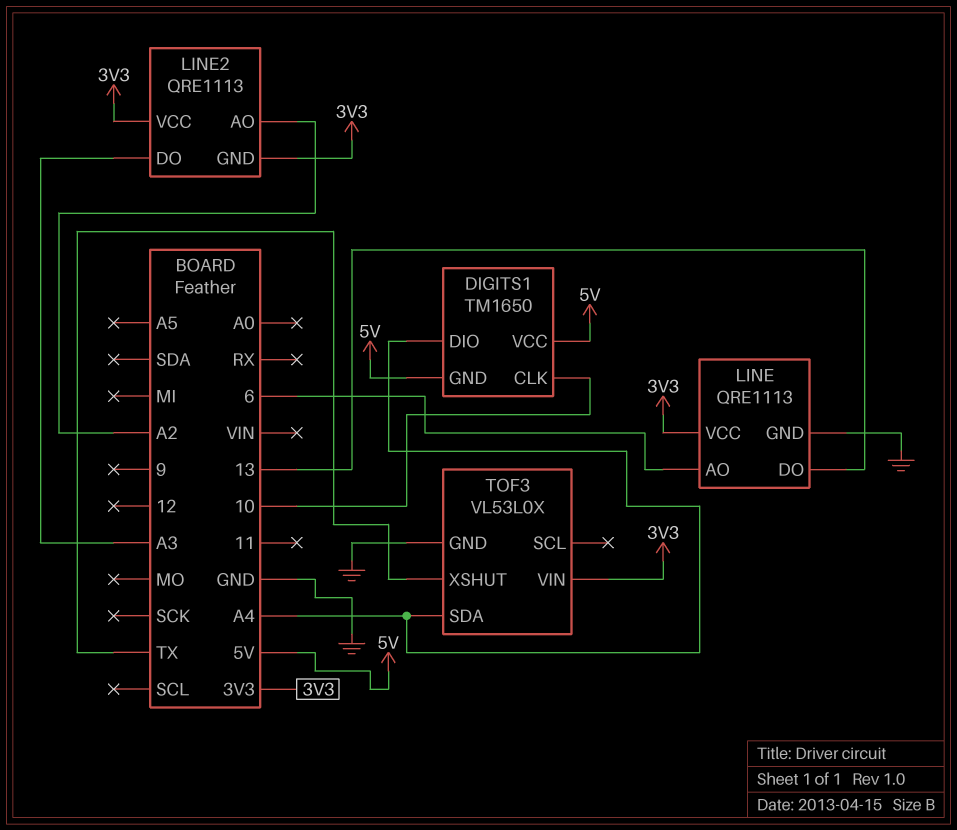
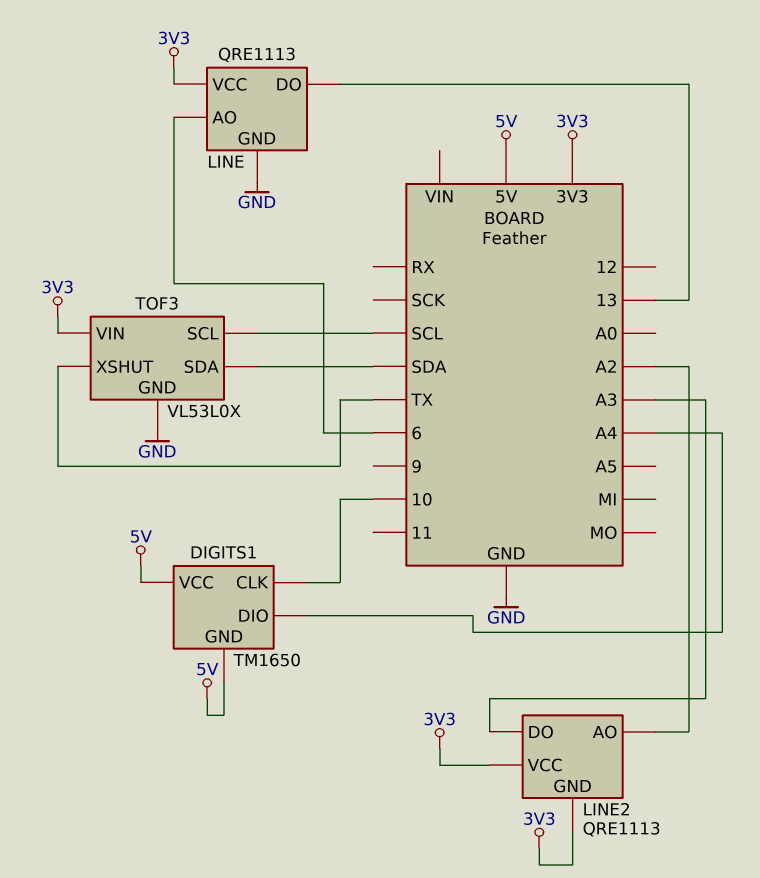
TOF3 pin SCL: none -> SCL
TOF3 pin SDA: A4 -> SDA

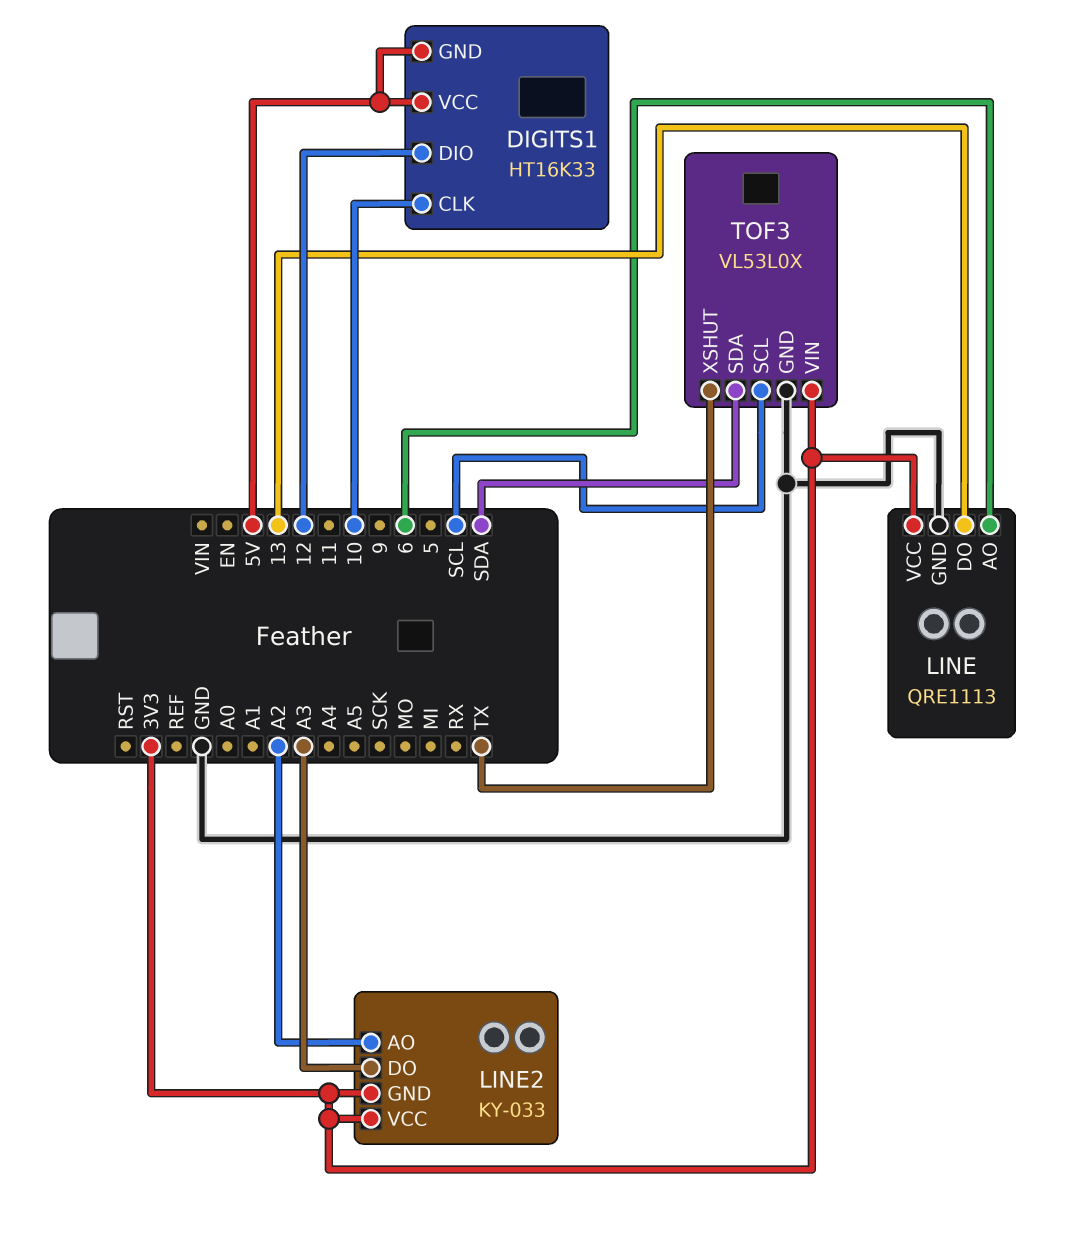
DIGITS1: TM1650 -> HT16K33
DIGITS1 pin DIO: A4 -> 12
LINE2: QRE1113 -> KY-033

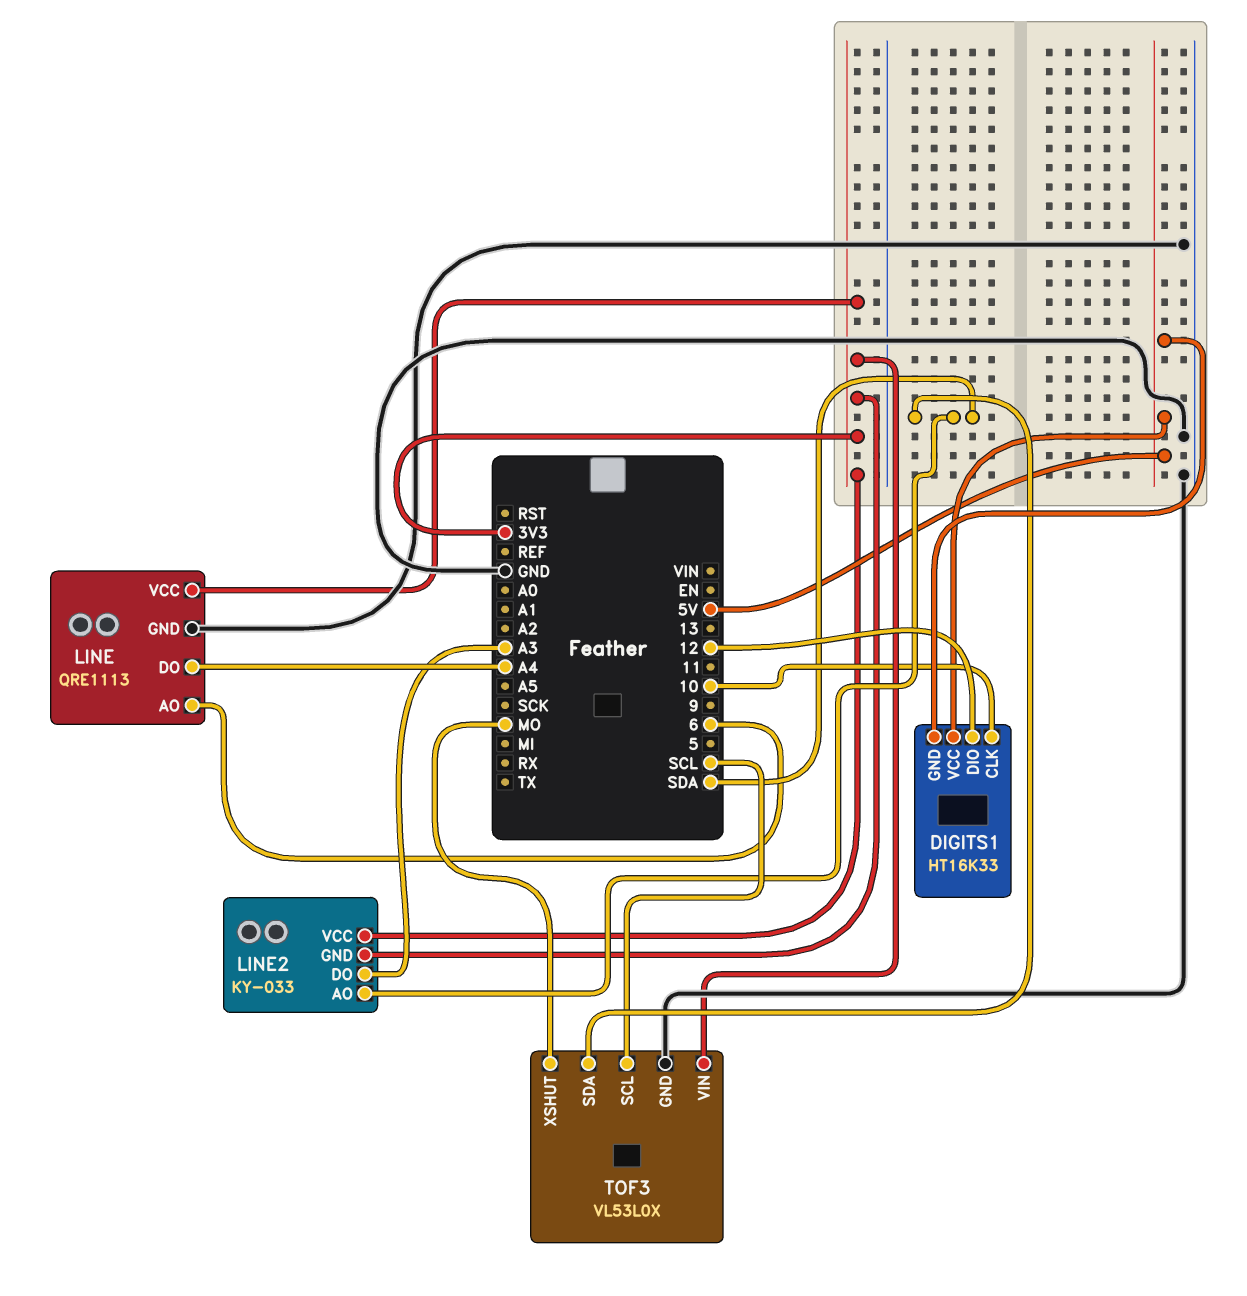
LINE pin DO: 13 -> A4
LINE2 pin AO: A2 -> SDA
TOF3 pin XSHUT: TX -> MO

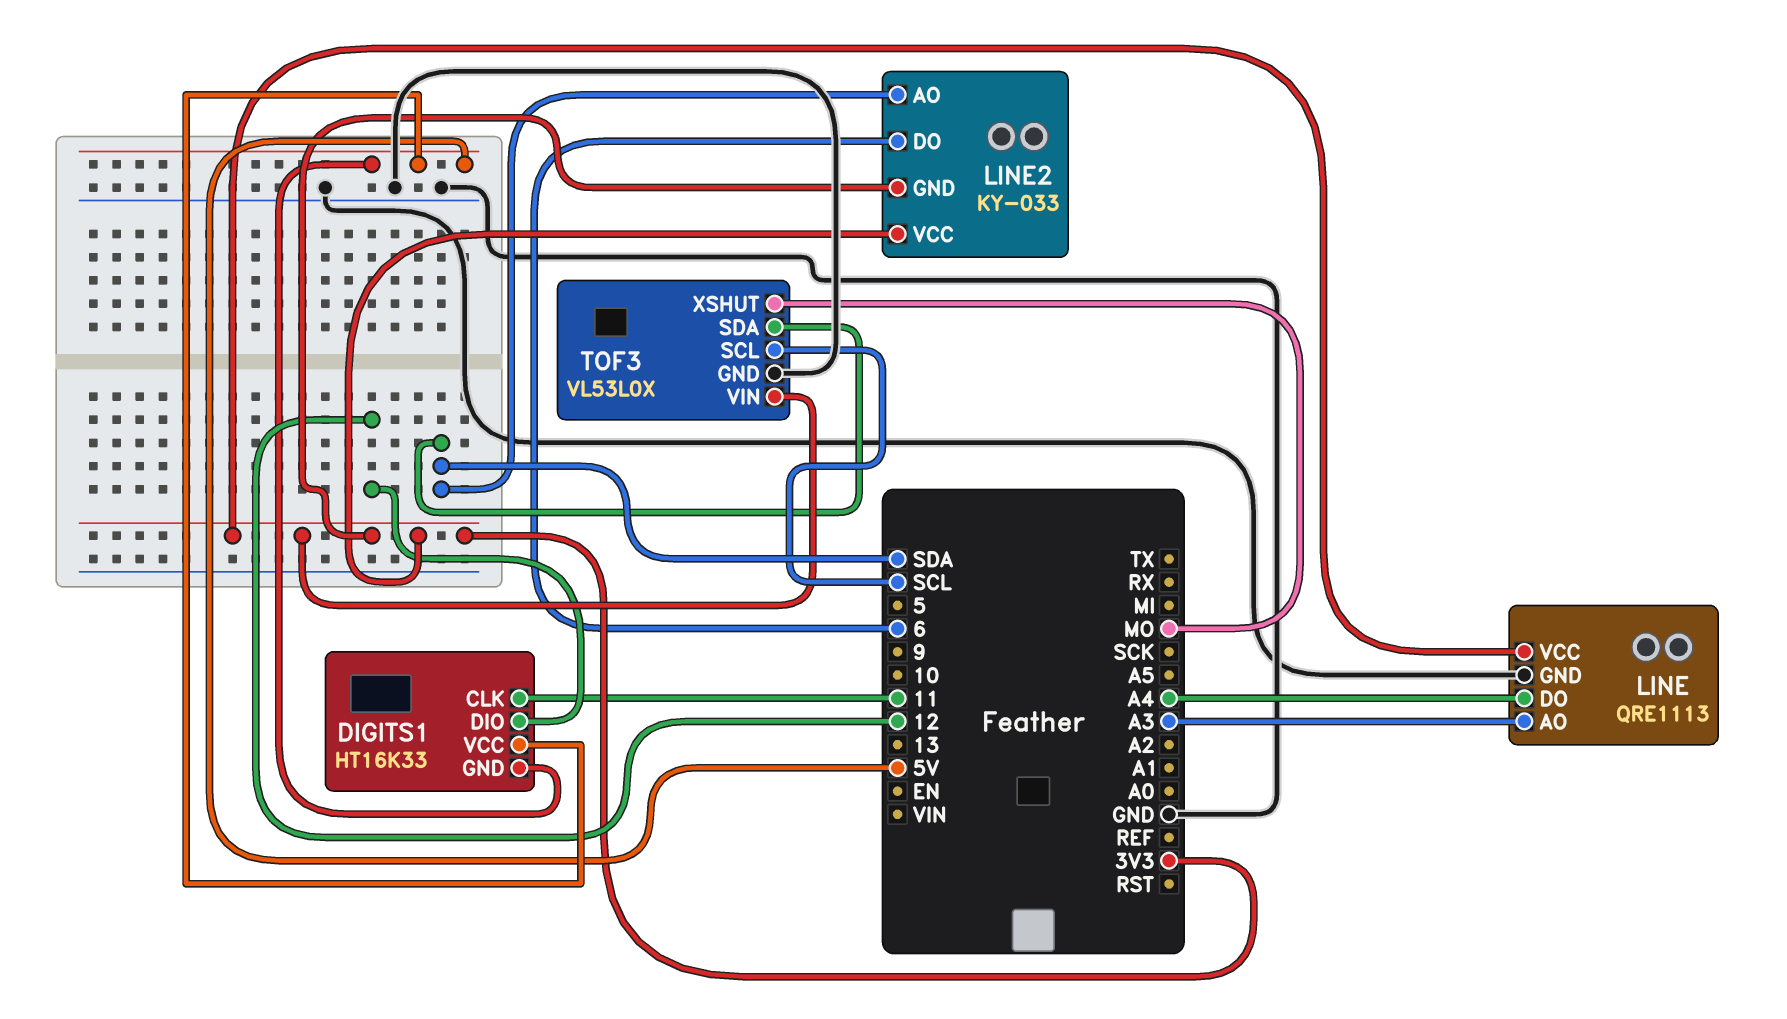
DIGITS1 pin CLK: 10 -> 11
LINE pin AO: 6 -> A3
LINE2 pin DO: A3 -> 6

